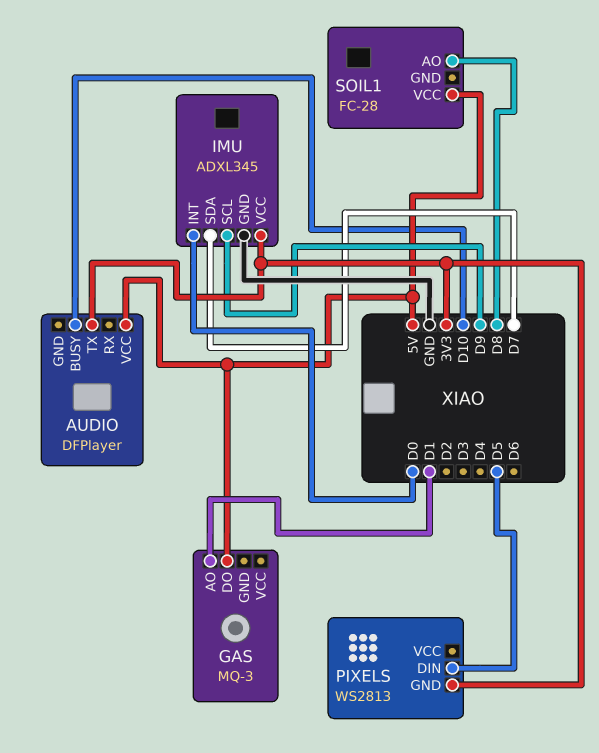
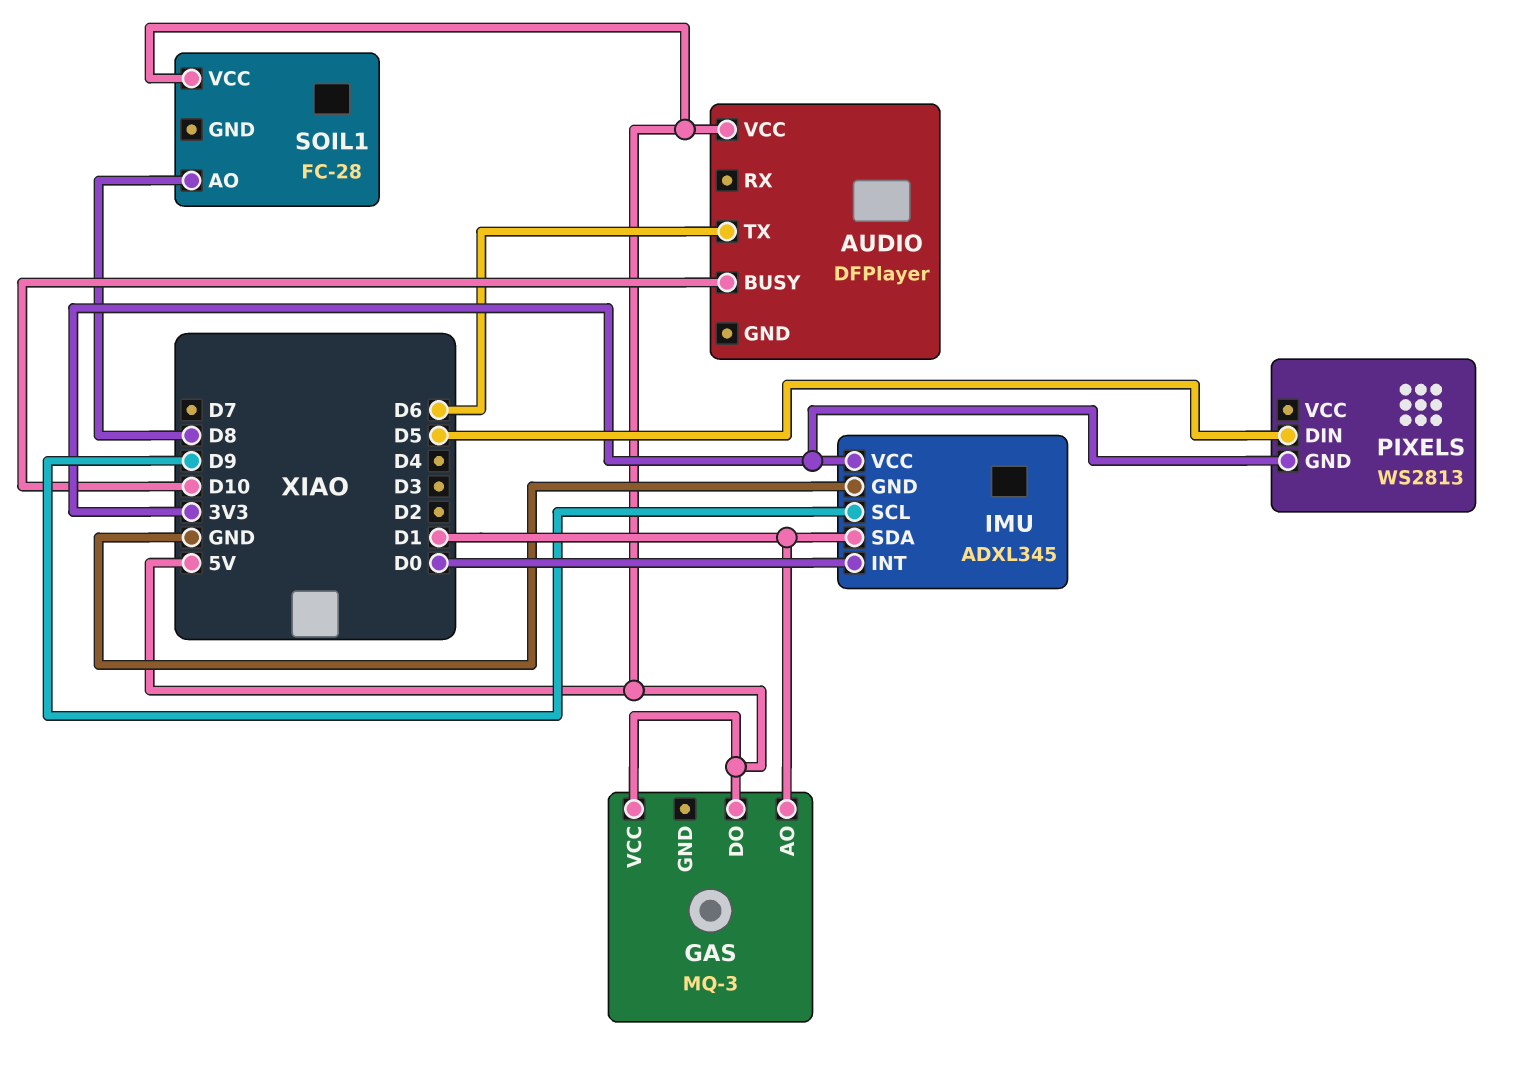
AUDIO pin TX: 3V3 -> D6
GAS pin VCC: none -> 5V
IMU pin SDA: D7 -> D1

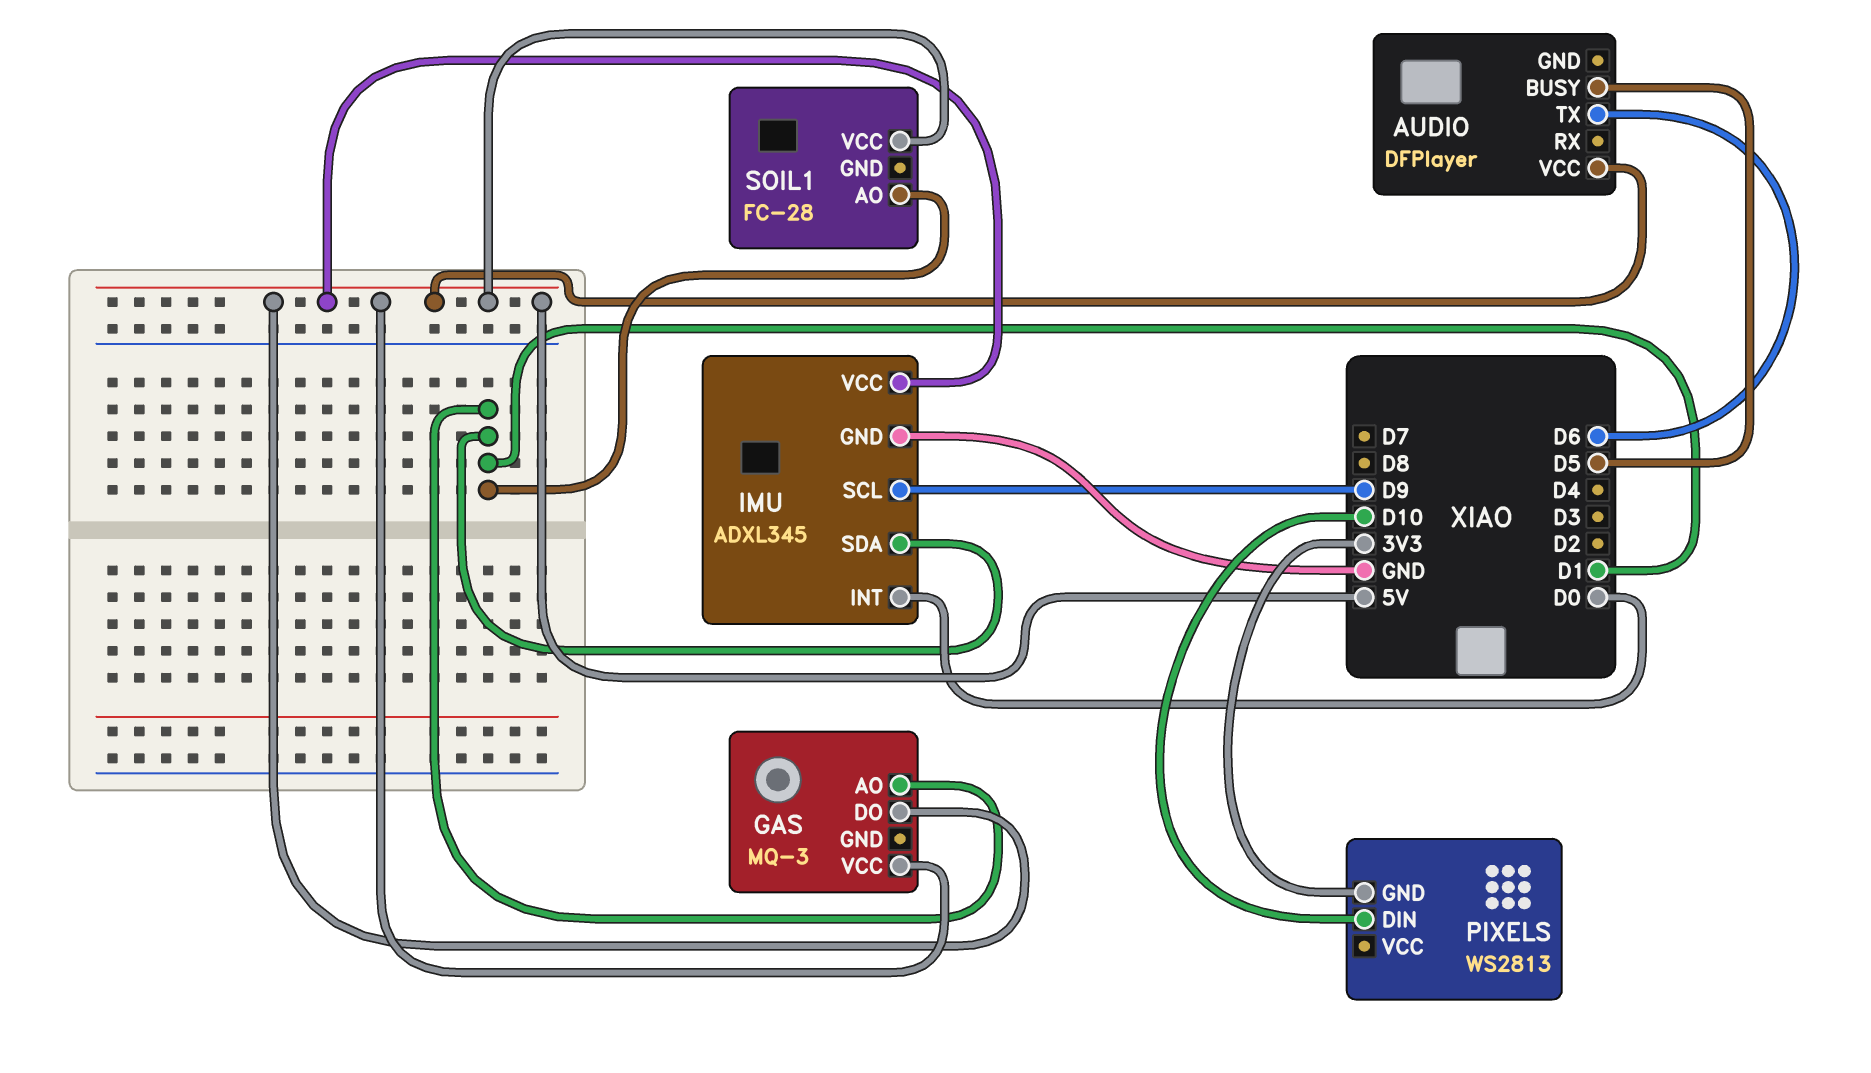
AUDIO pin BUSY: D10 -> D5
IMU pin VCC: 3V3 -> 5V
PIXELS pin DIN: D5 -> D10
SOIL1 pin AO: D8 -> D1

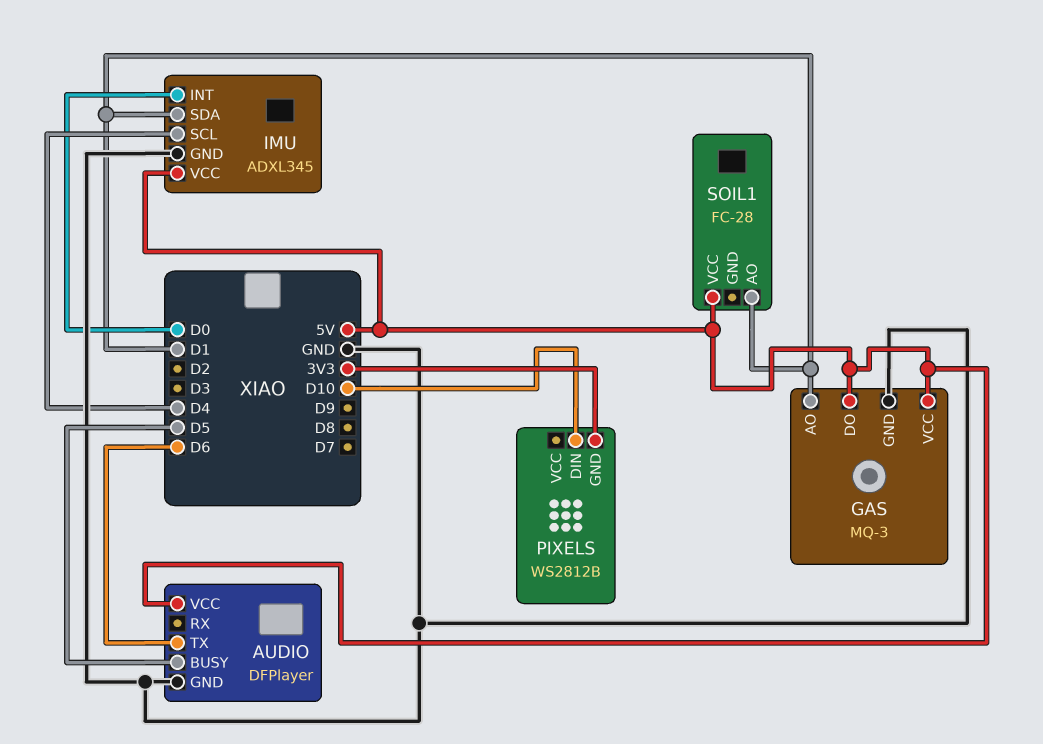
AUDIO pin GND: none -> GND
GAS pin GND: none -> GND
IMU pin SCL: D9 -> D4
PIXELS: WS2813 -> WS2812B

